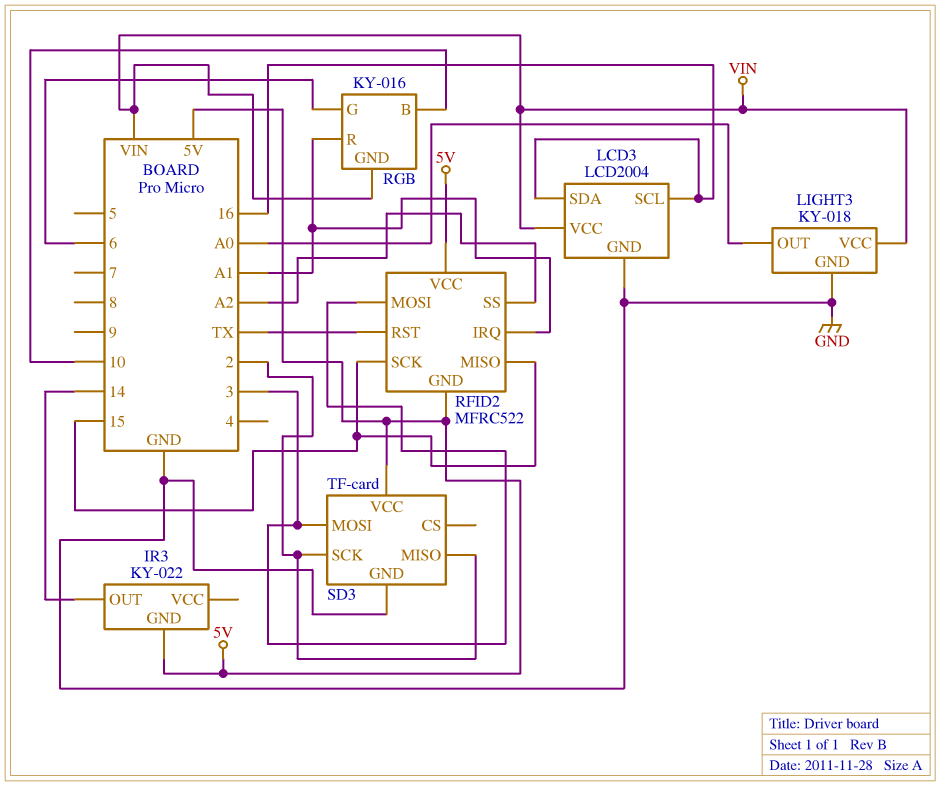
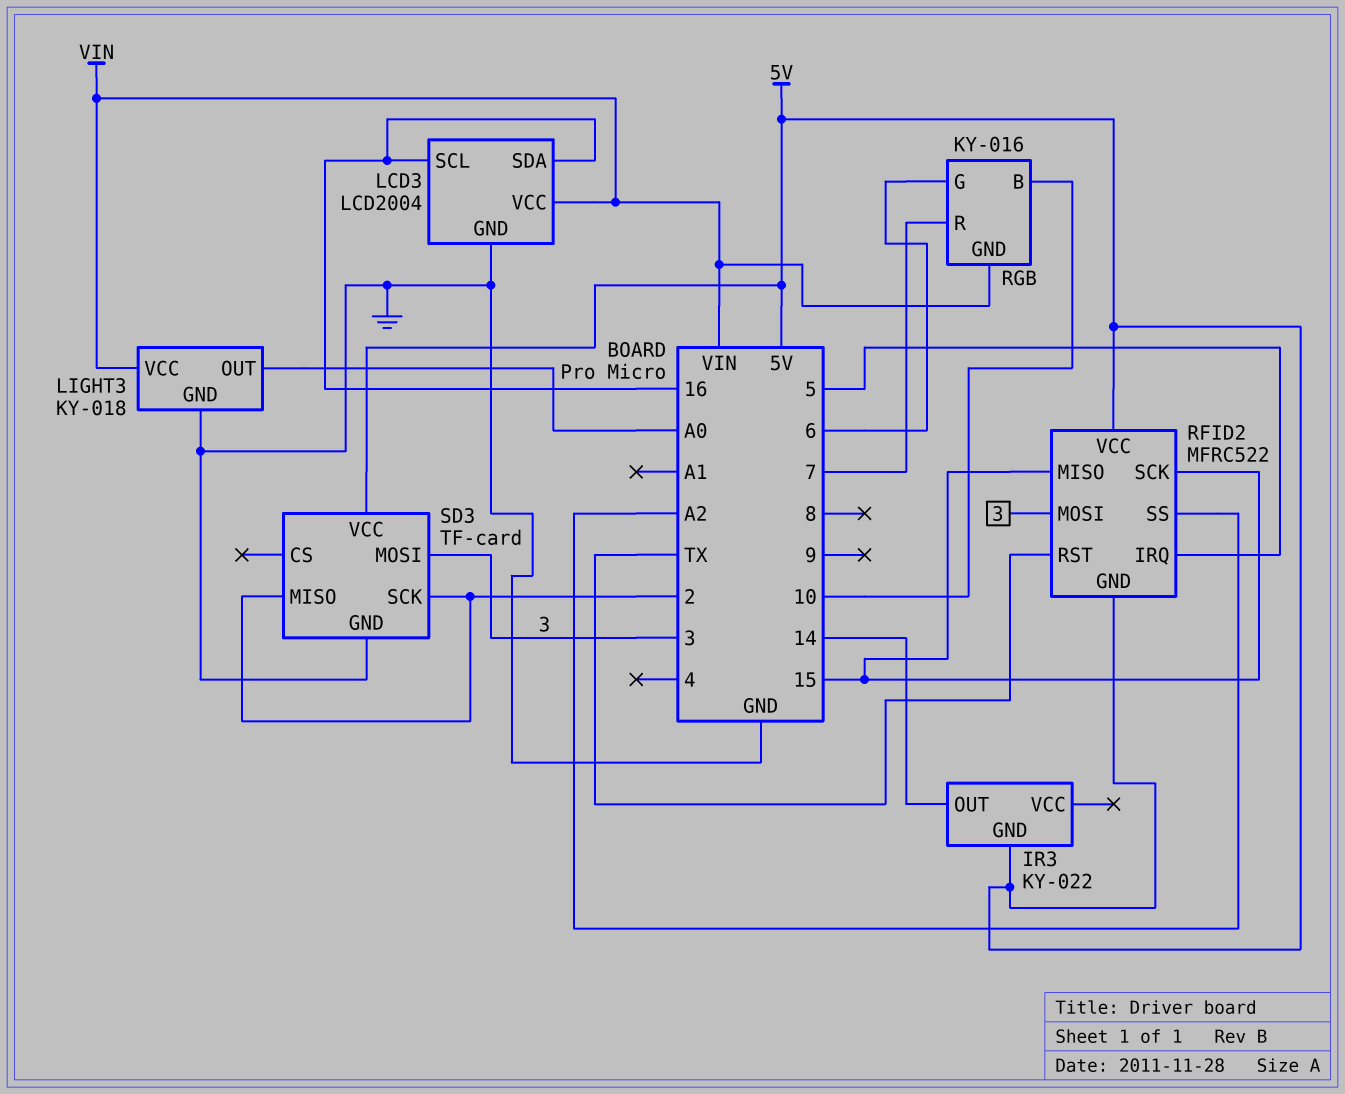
RFID2 pin IRQ: A1 -> 5
RGB pin R: A1 -> 7

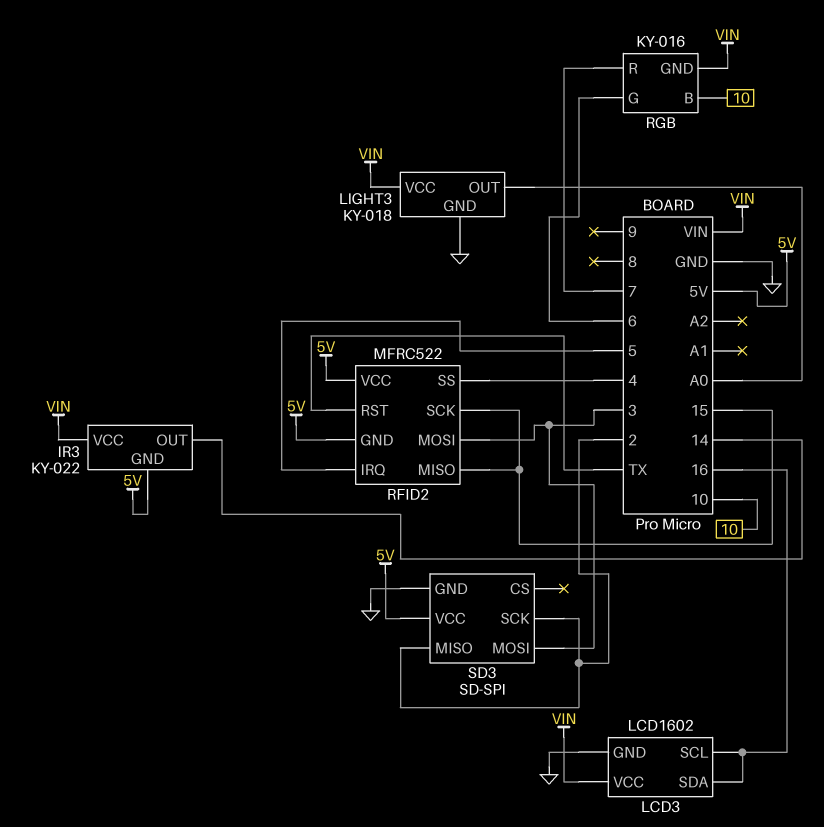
IR3 pin VCC: none -> VIN
LCD3: LCD2004 -> LCD1602
RFID2 pin SS: A2 -> 4
SD3: TF-card -> SD-SPI

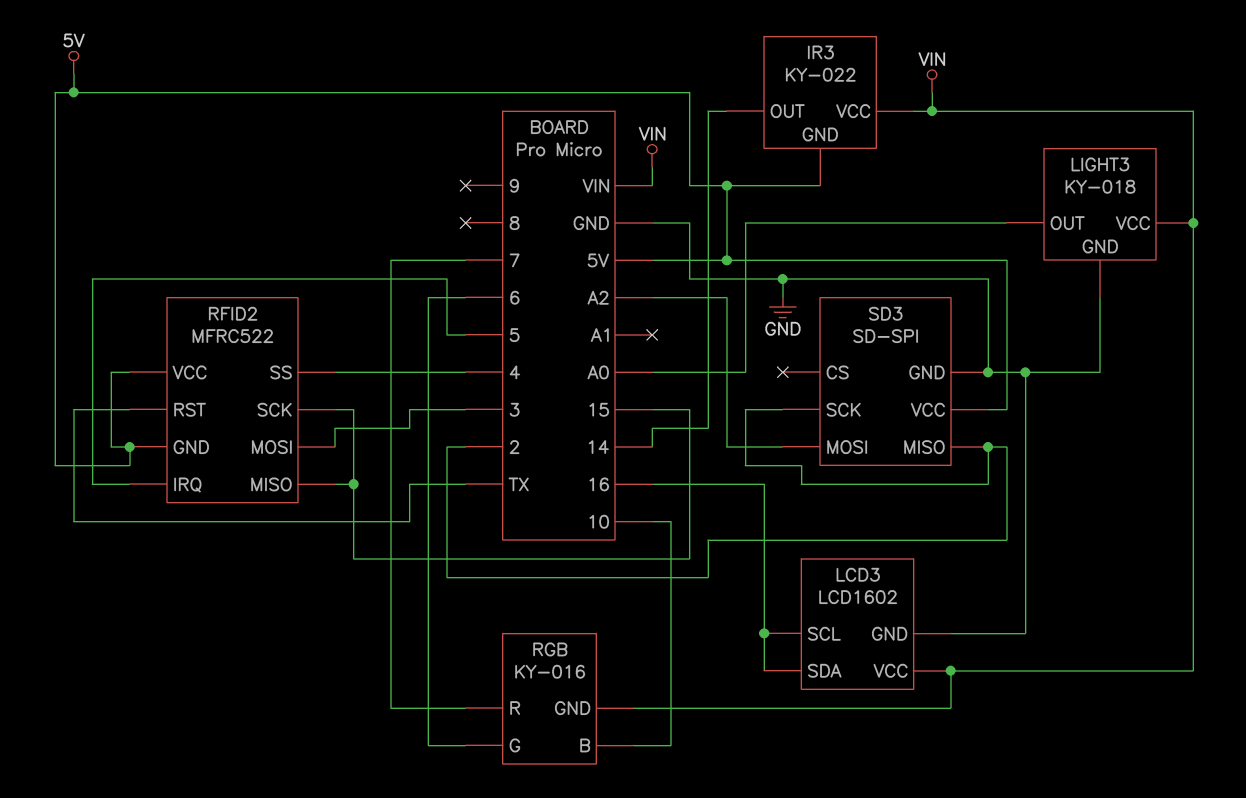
SD3 pin MOSI: 3 -> A2

